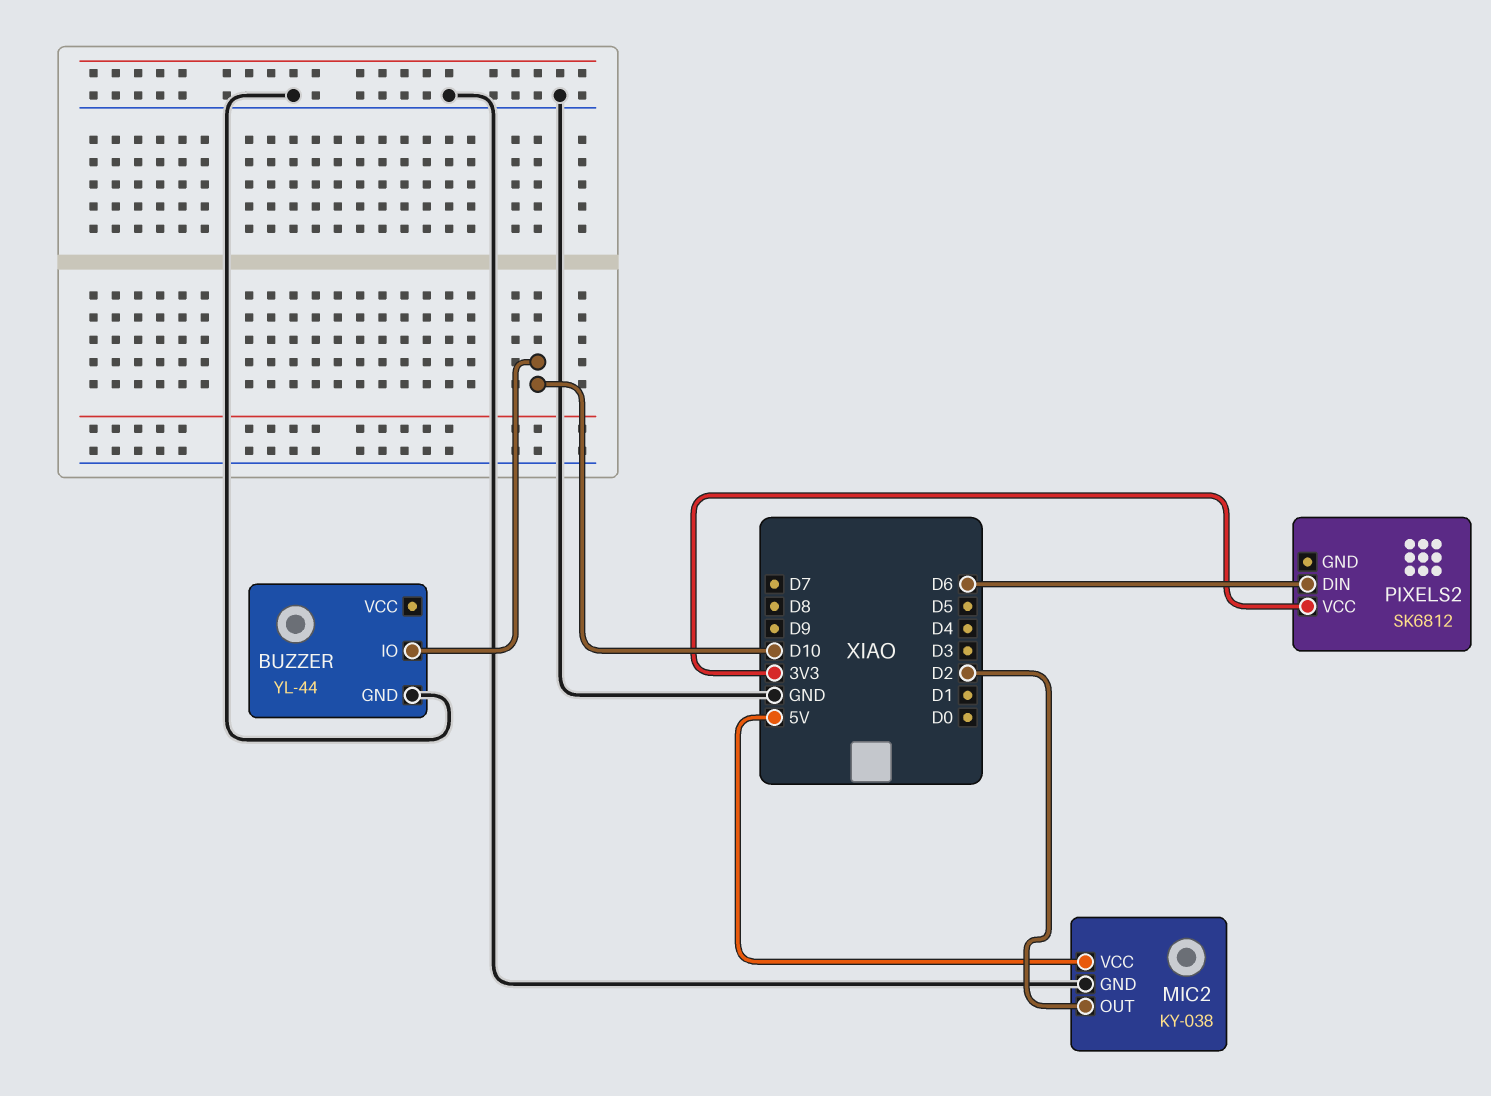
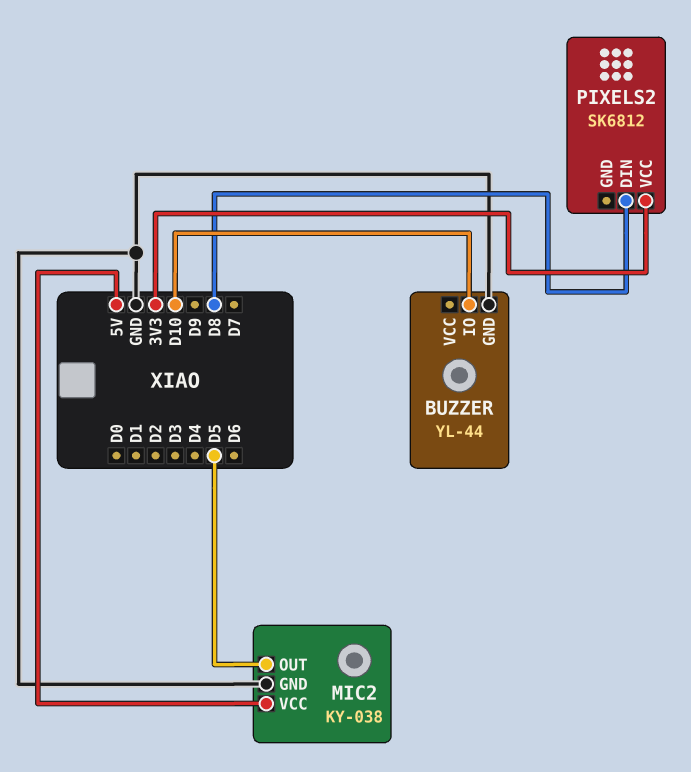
MIC2 pin OUT: D2 -> D5
PIXELS2 pin DIN: D6 -> D8

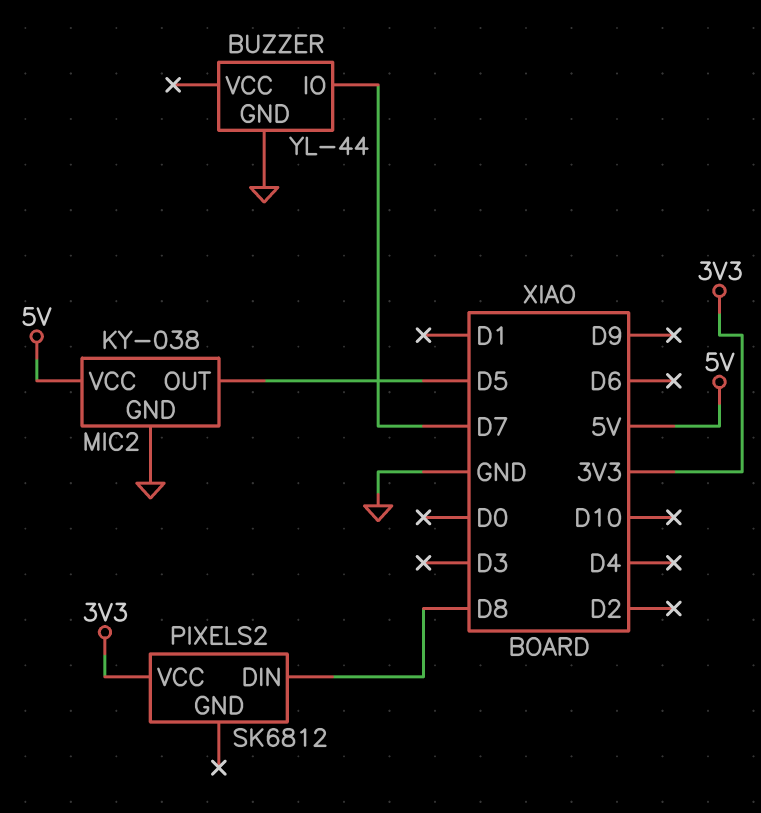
BUZZER pin IO: D10 -> D7

